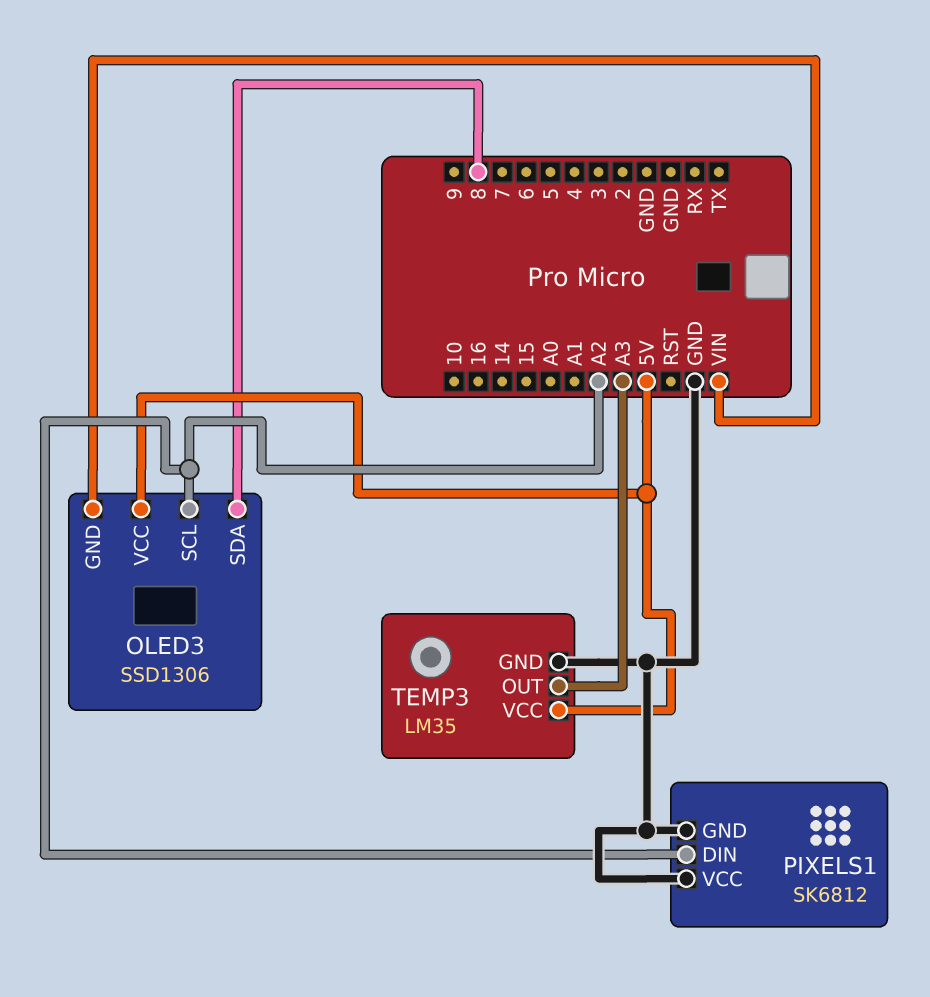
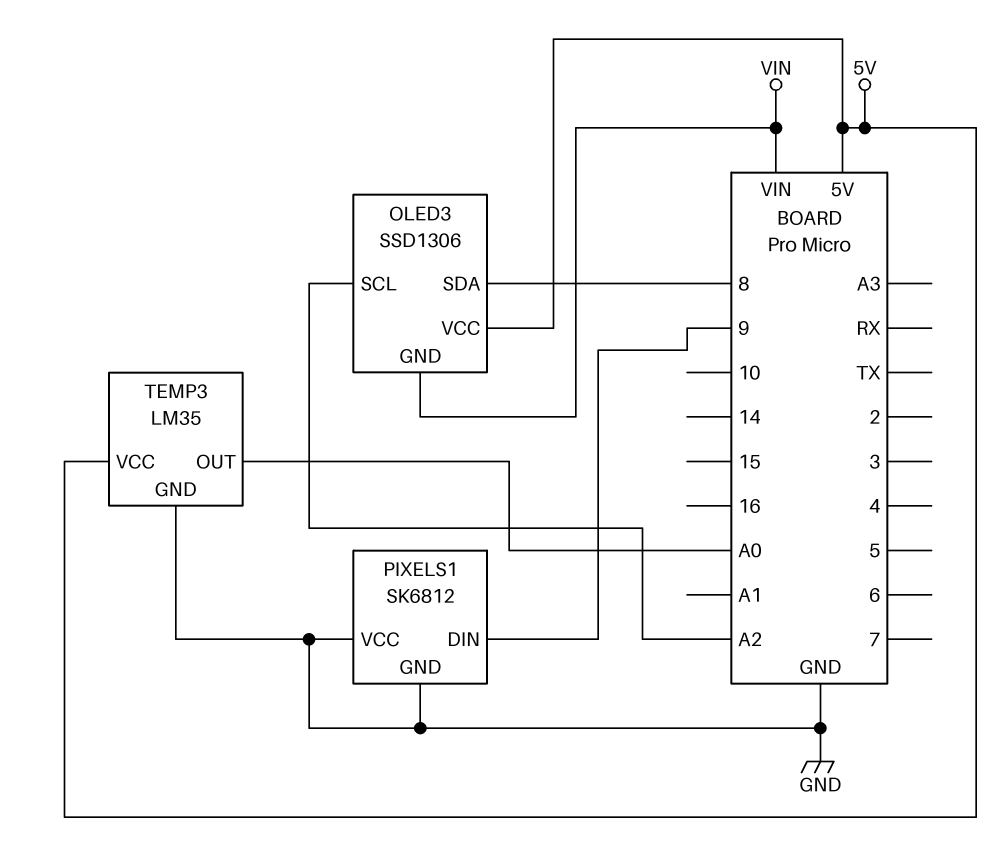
PIXELS1 pin DIN: A2 -> 9
TEMP3 pin OUT: A3 -> A0

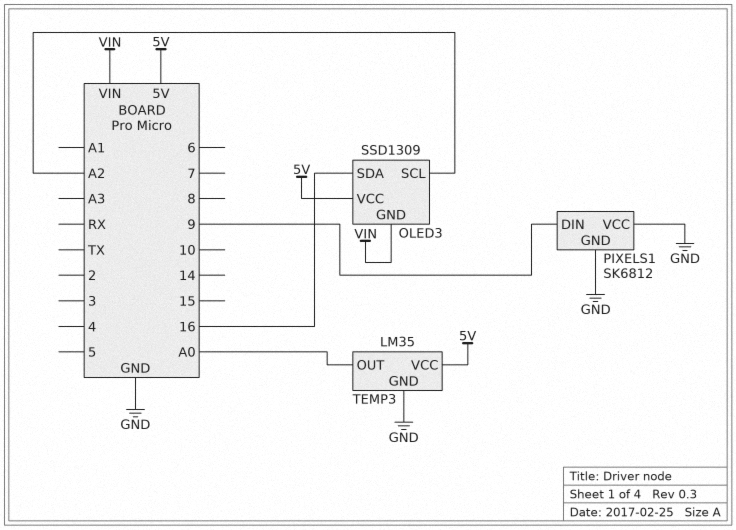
OLED3: SSD1306 -> SSD1309
OLED3 pin SDA: 8 -> 16

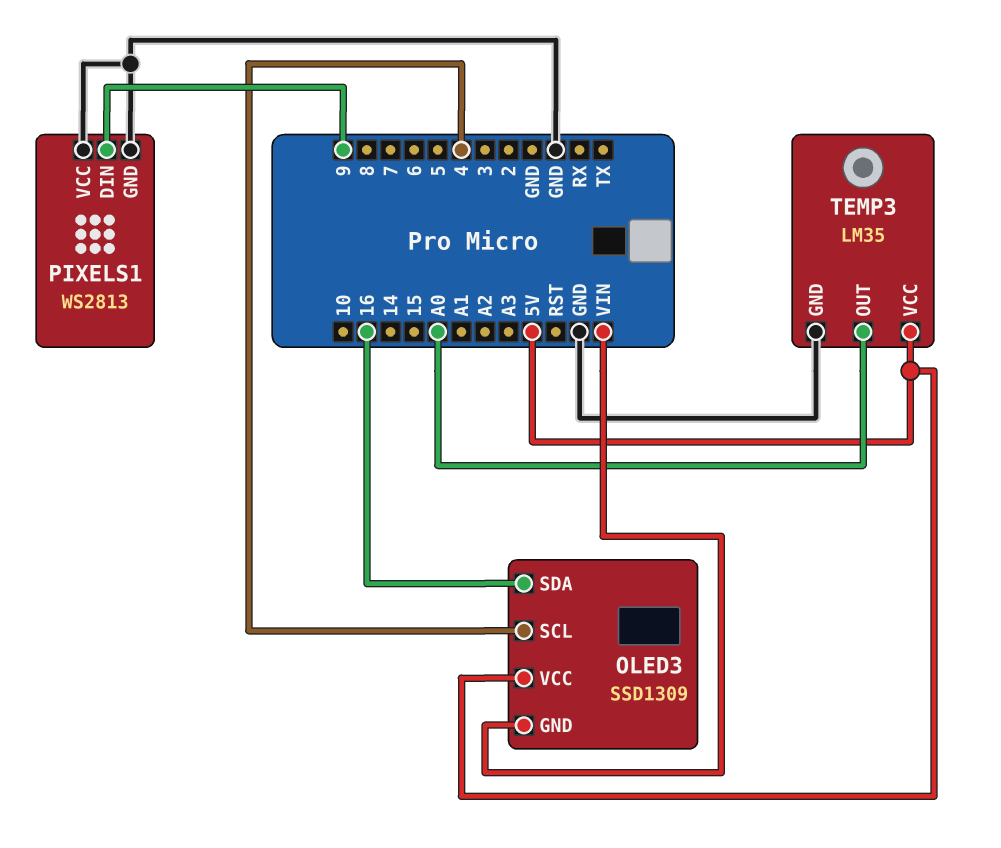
OLED3 pin SCL: A2 -> 4
PIXELS1: SK6812 -> WS2813

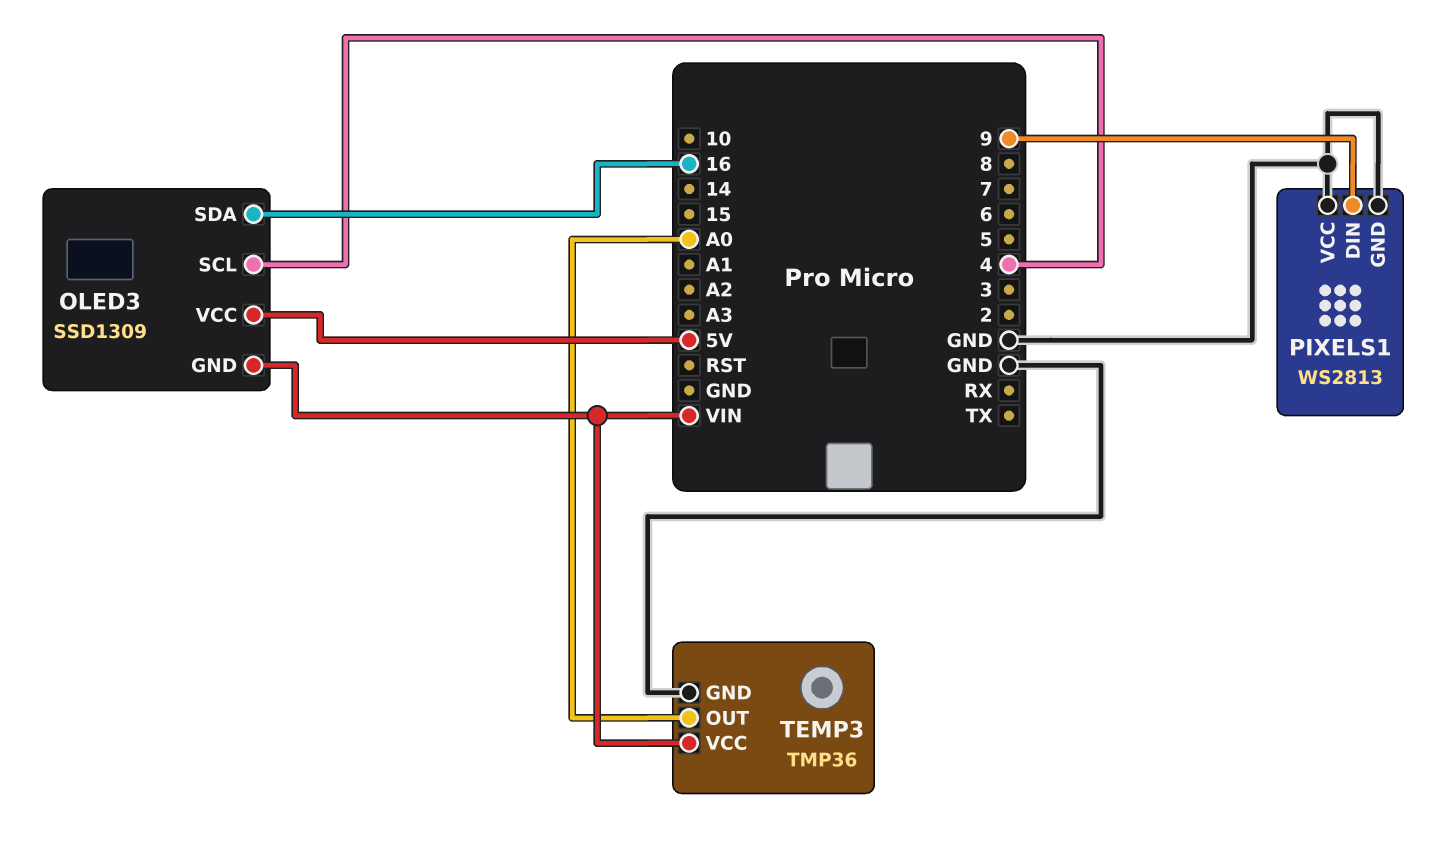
TEMP3: LM35 -> TMP36
TEMP3 pin VCC: 5V -> VIN

